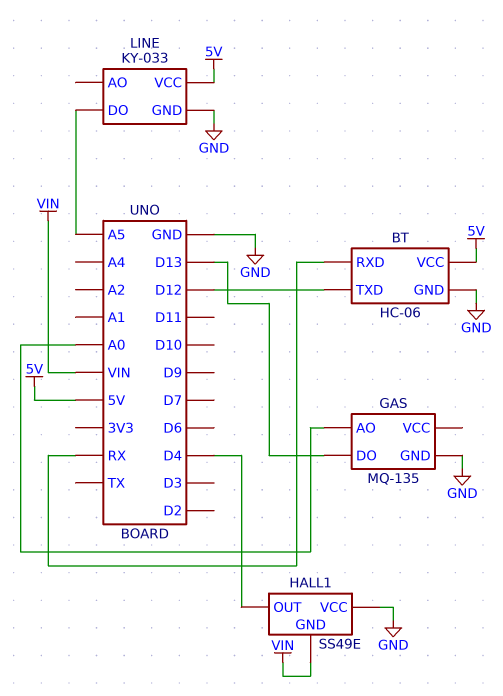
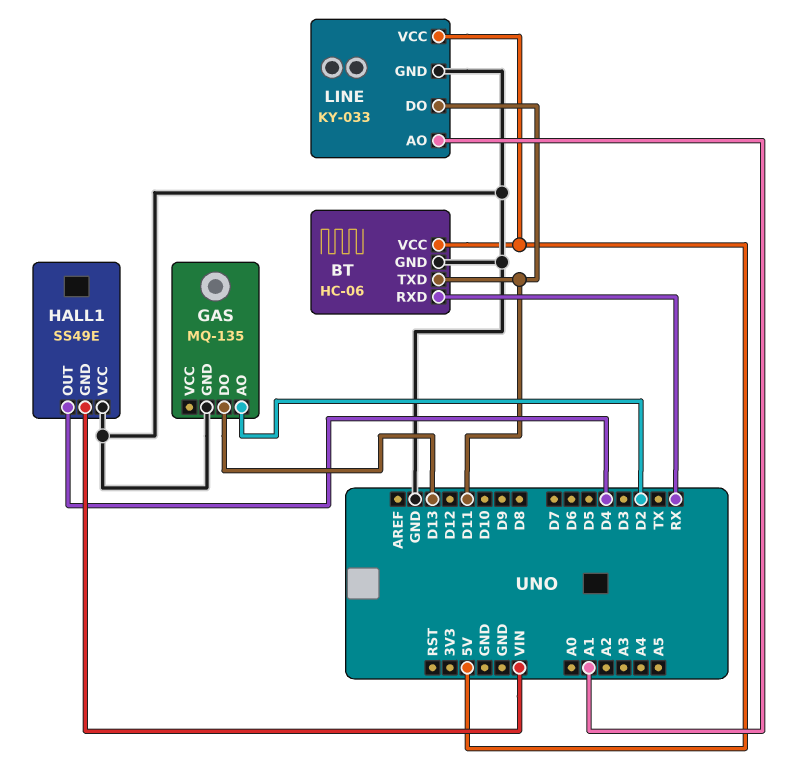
BT pin TXD: D12 -> D11
GAS pin AO: A0 -> D2
LINE pin AO: none -> A1
LINE pin DO: A5 -> D11

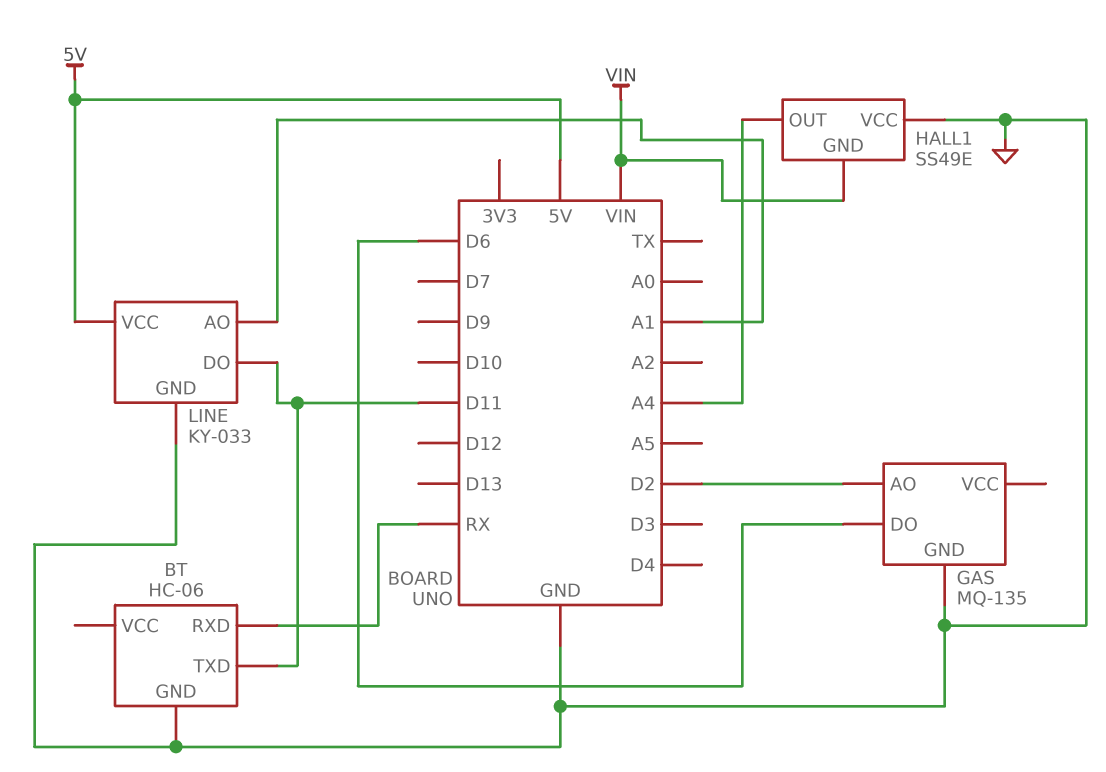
BT pin VCC: 5V -> none
GAS pin DO: D13 -> D6
HALL1 pin OUT: D4 -> A4

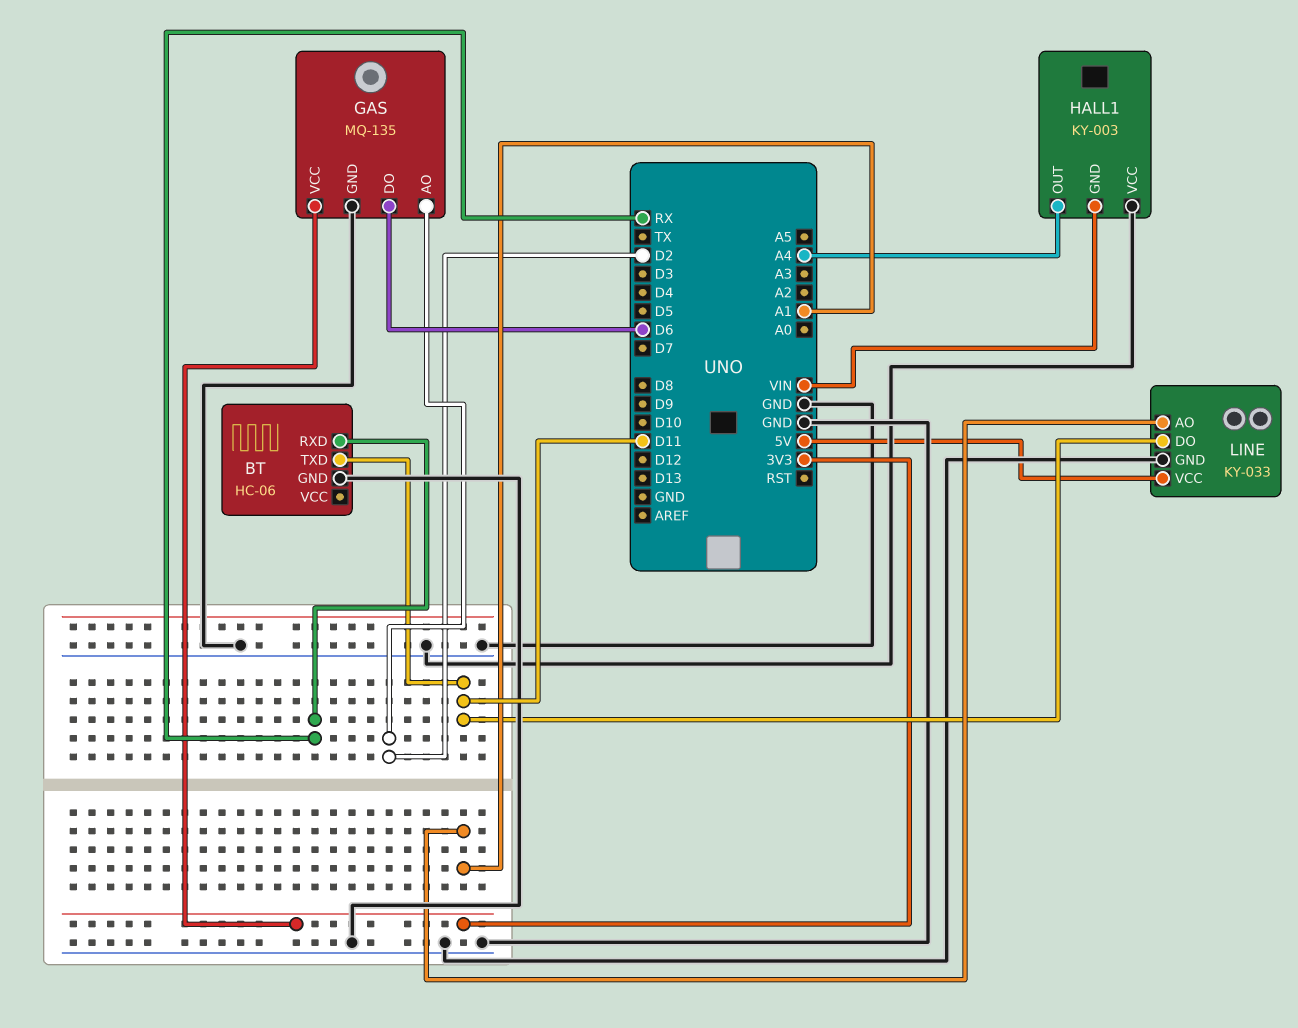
GAS pin VCC: none -> 3V3
HALL1: SS49E -> KY-003

